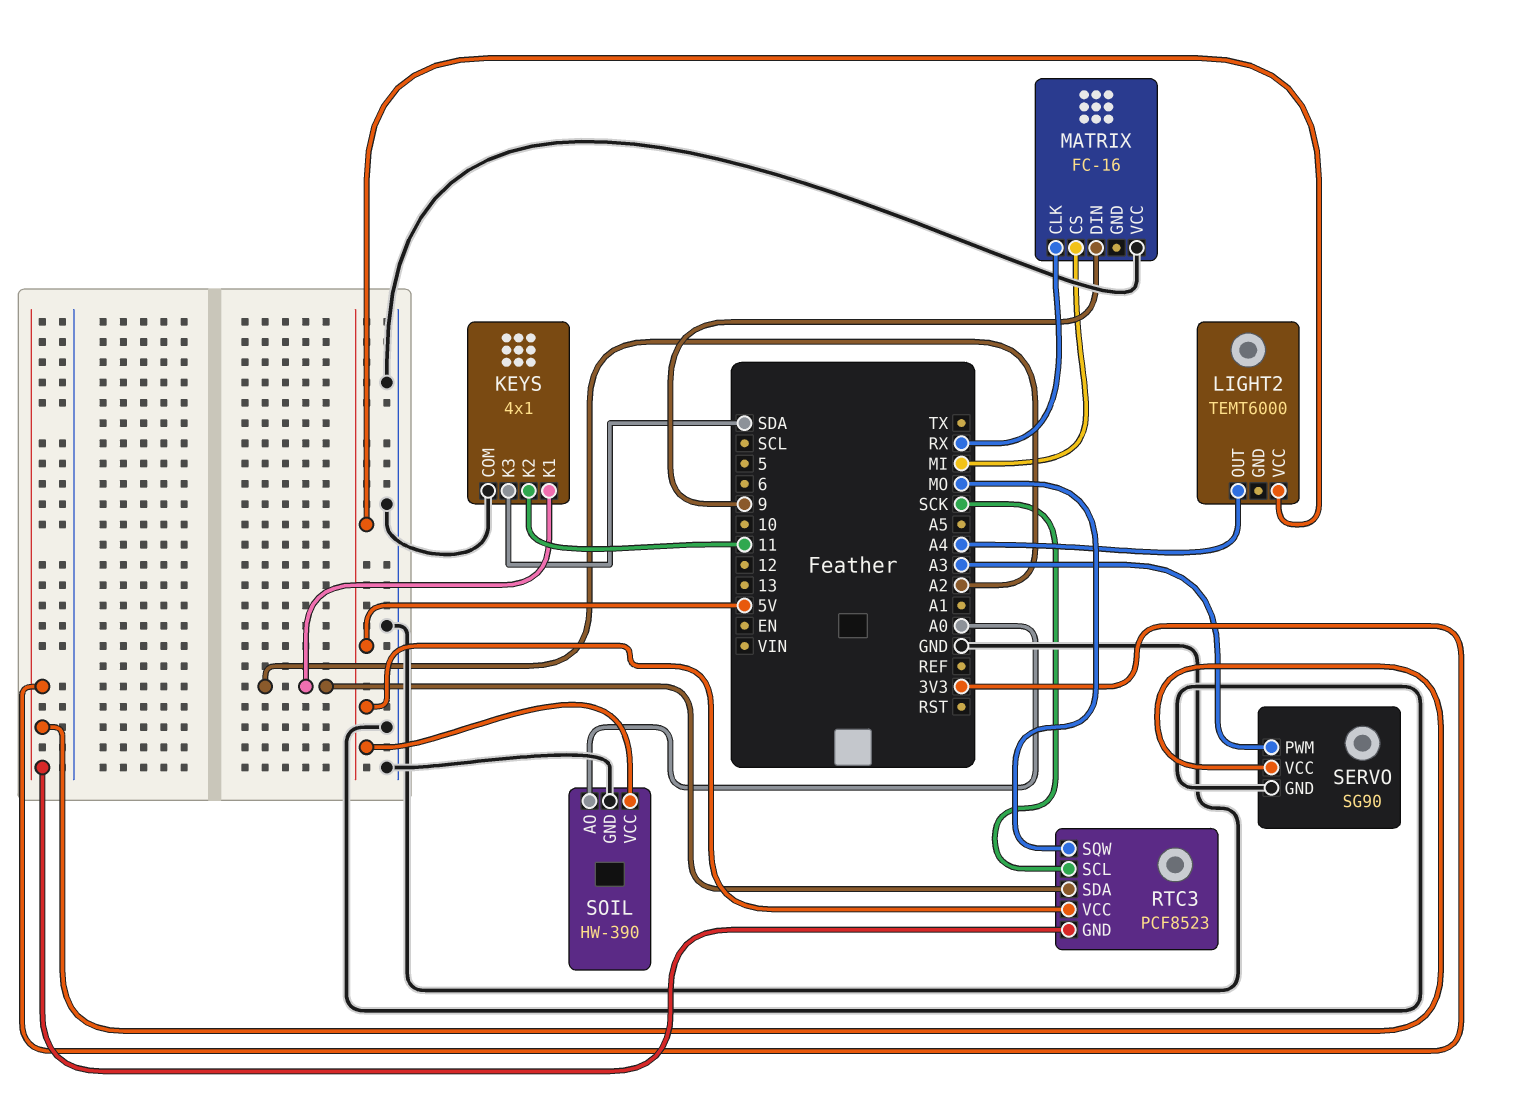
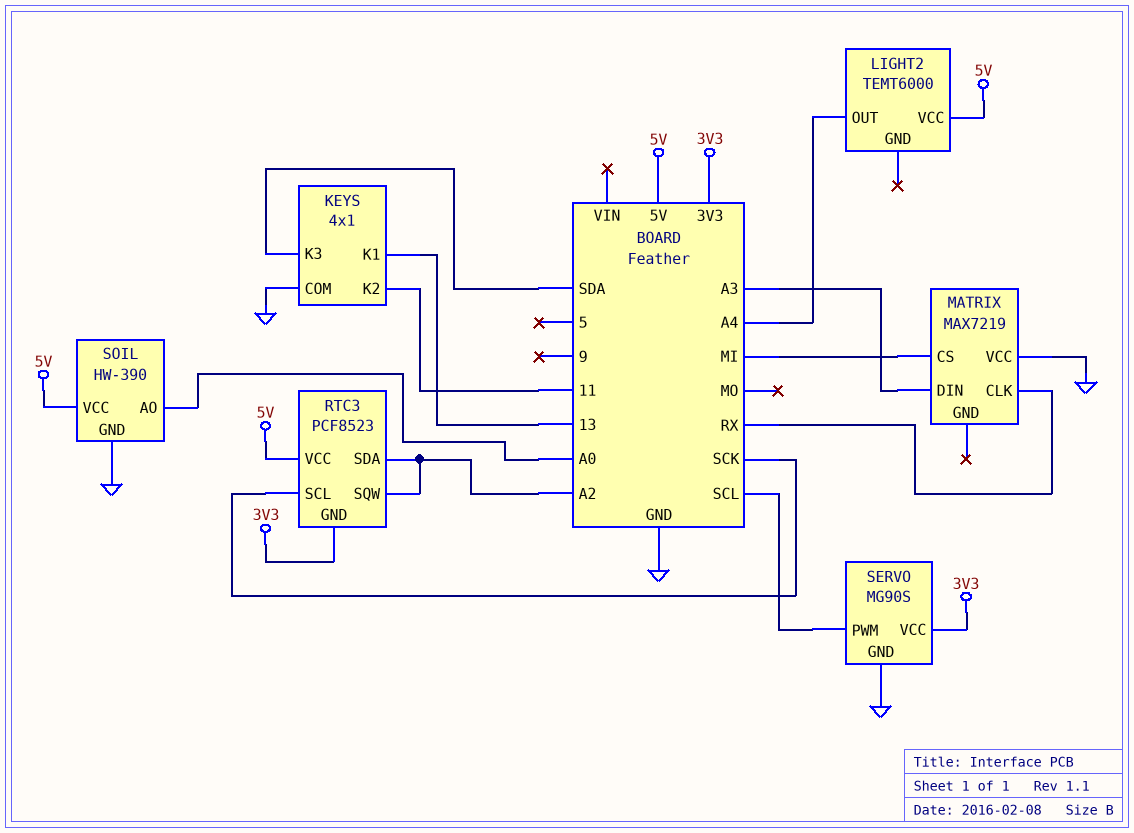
KEYS pin K1: A2 -> 13
MATRIX: FC-16 -> MAX7219
MATRIX pin DIN: 9 -> A3
RTC3 pin SQW: MO -> A2
SERVO: SG90 -> MG90S
SERVO pin PWM: A3 -> SCL

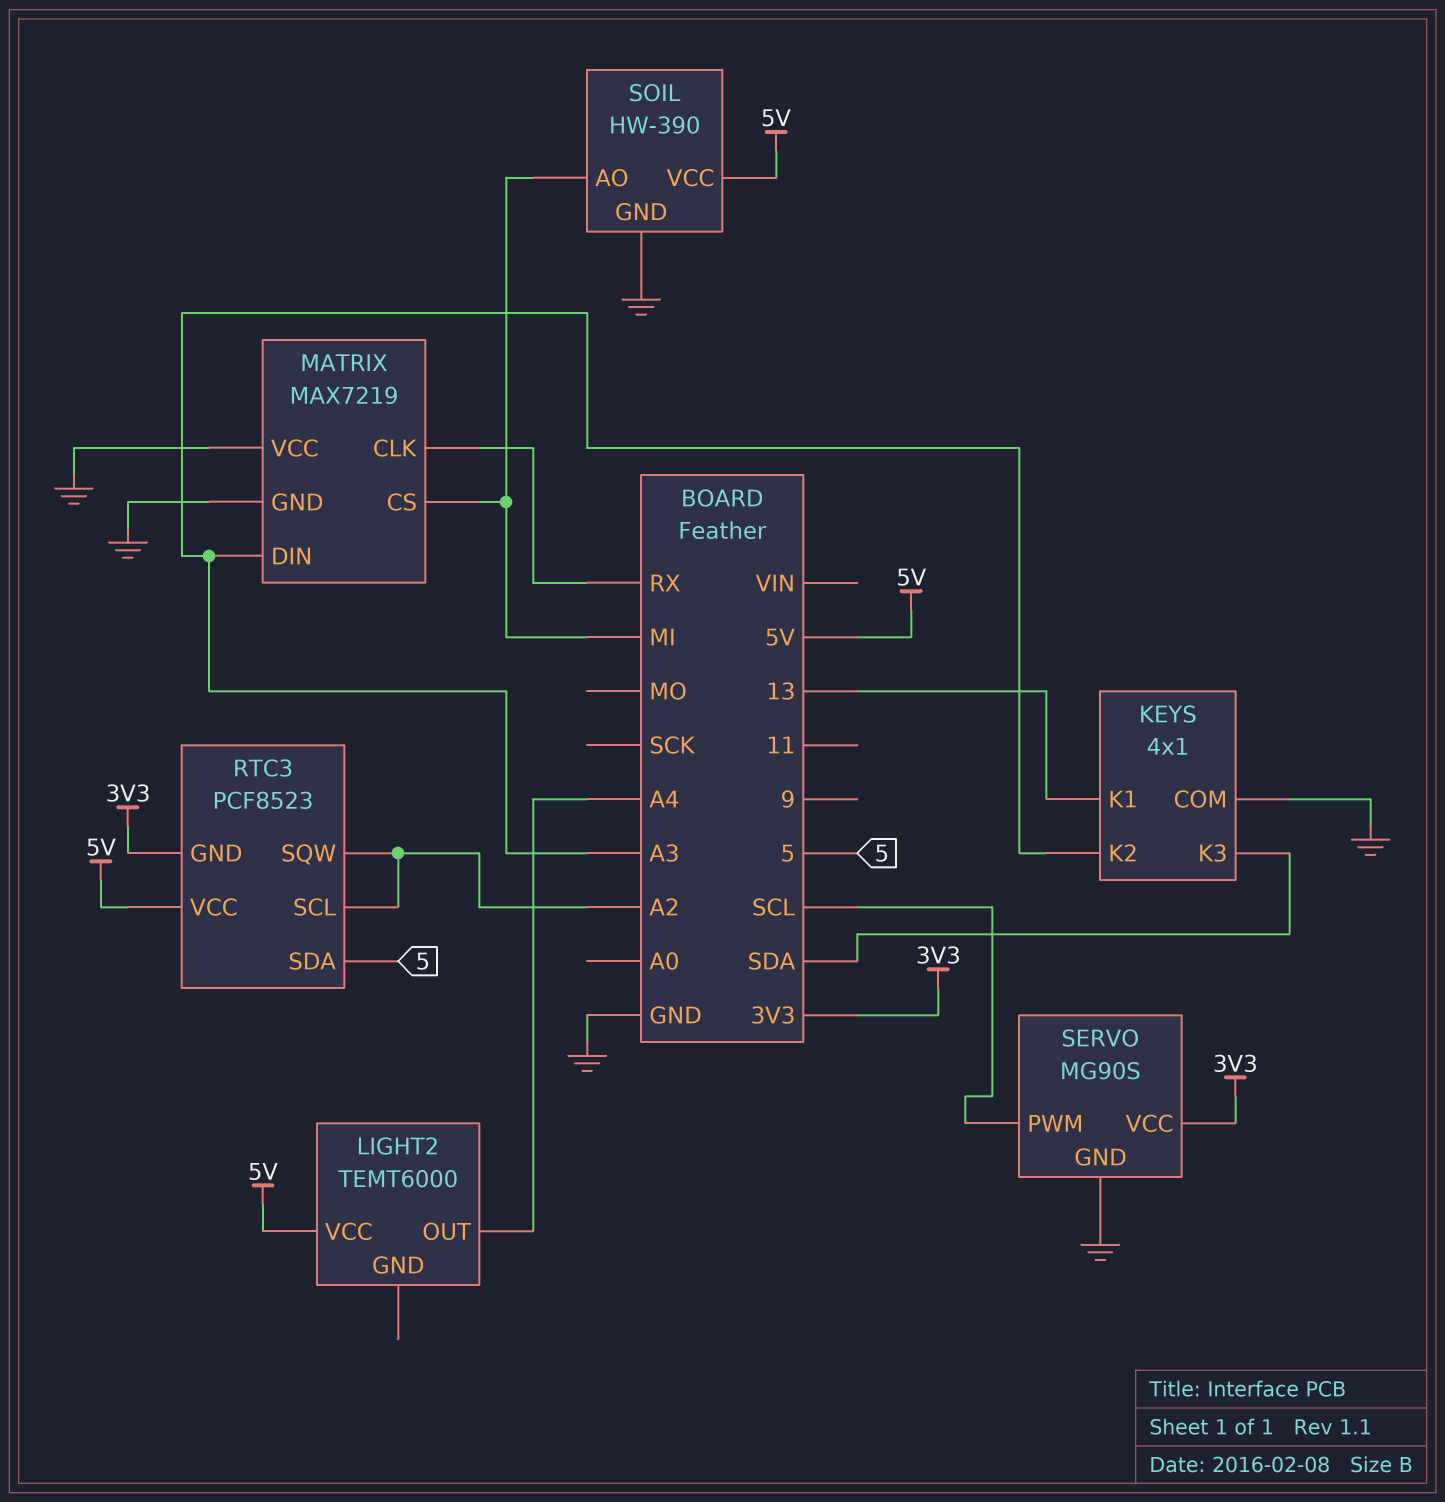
KEYS pin K2: 11 -> A3
MATRIX pin GND: none -> GND
RTC3 pin SCL: SCK -> A2
RTC3 pin SDA: A2 -> 5
SOIL pin AO: A0 -> MI

